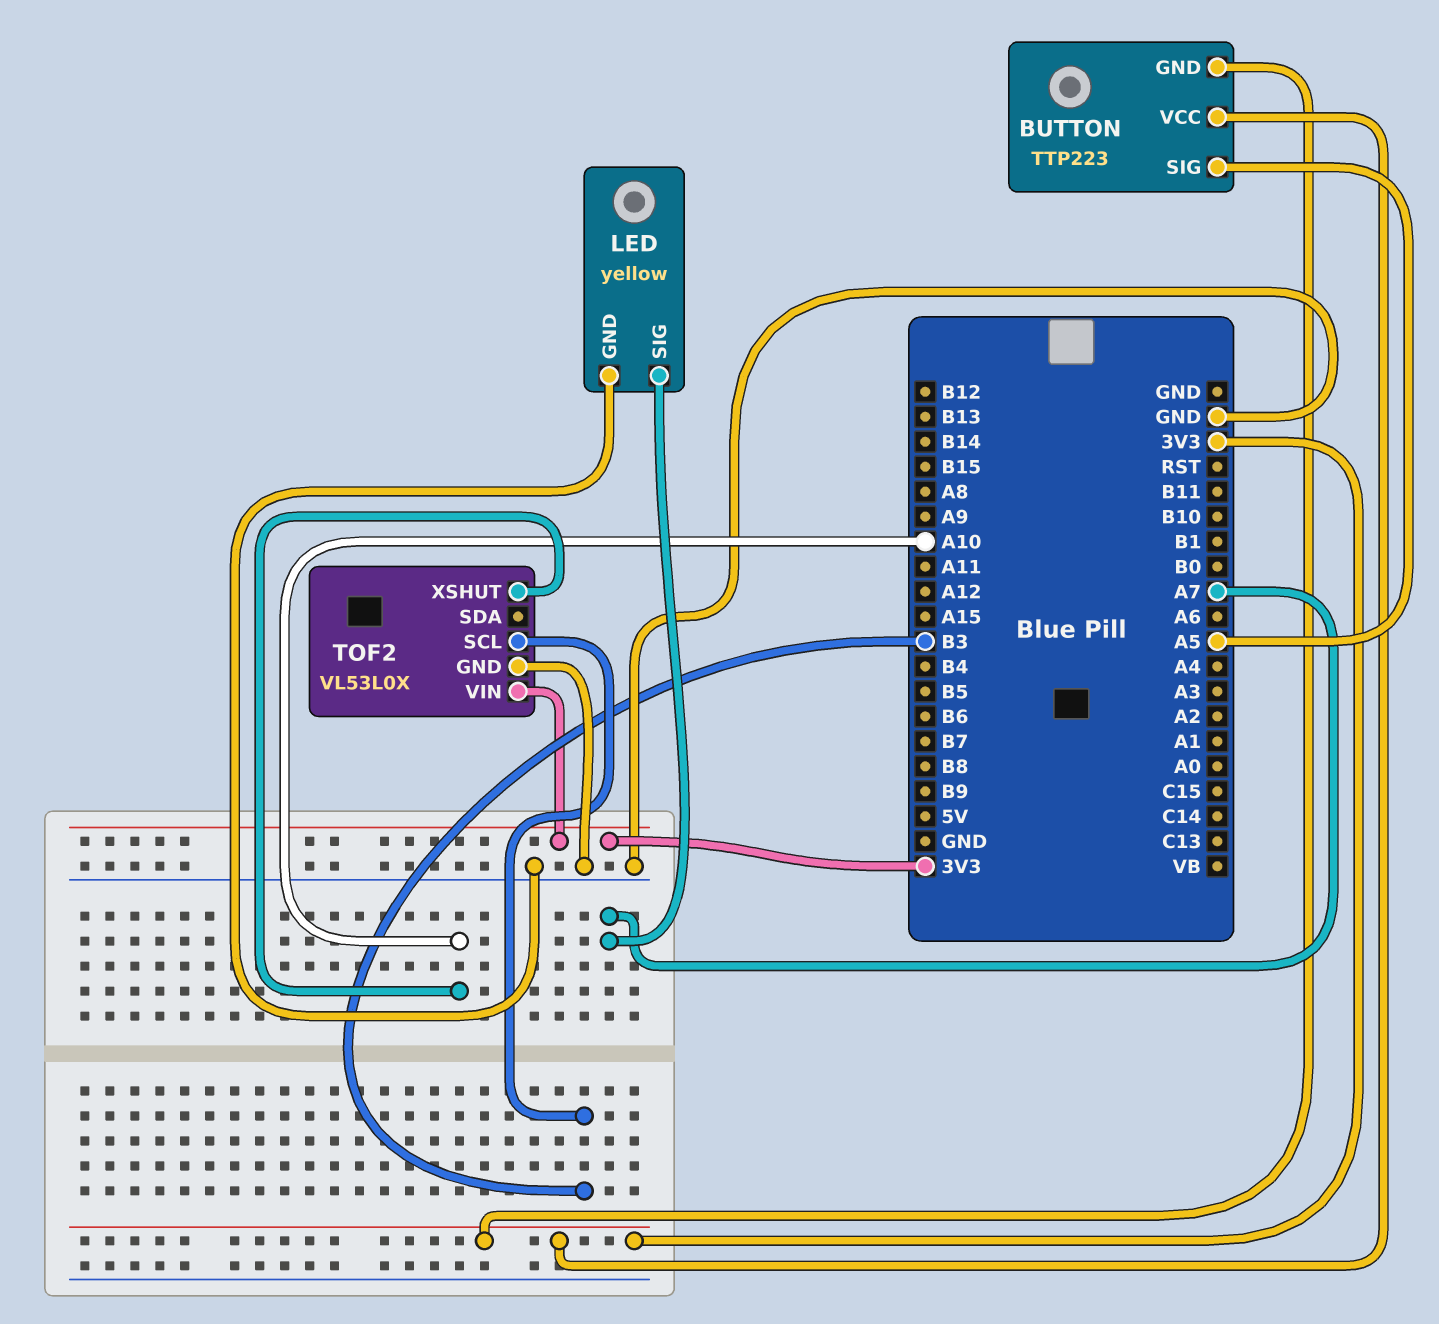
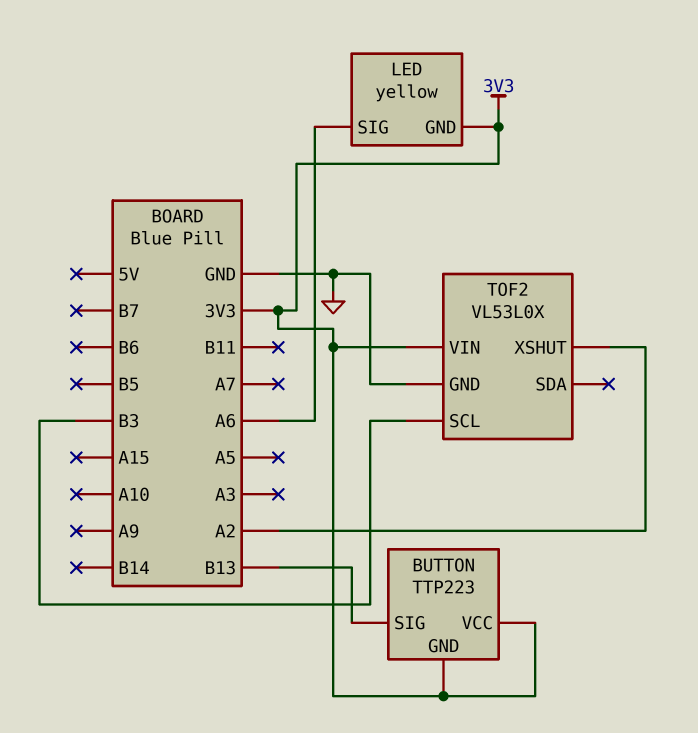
BUTTON pin SIG: A5 -> B13
LED pin GND: GND -> 3V3
LED pin SIG: A7 -> A6
TOF2 pin XSHUT: A10 -> A2

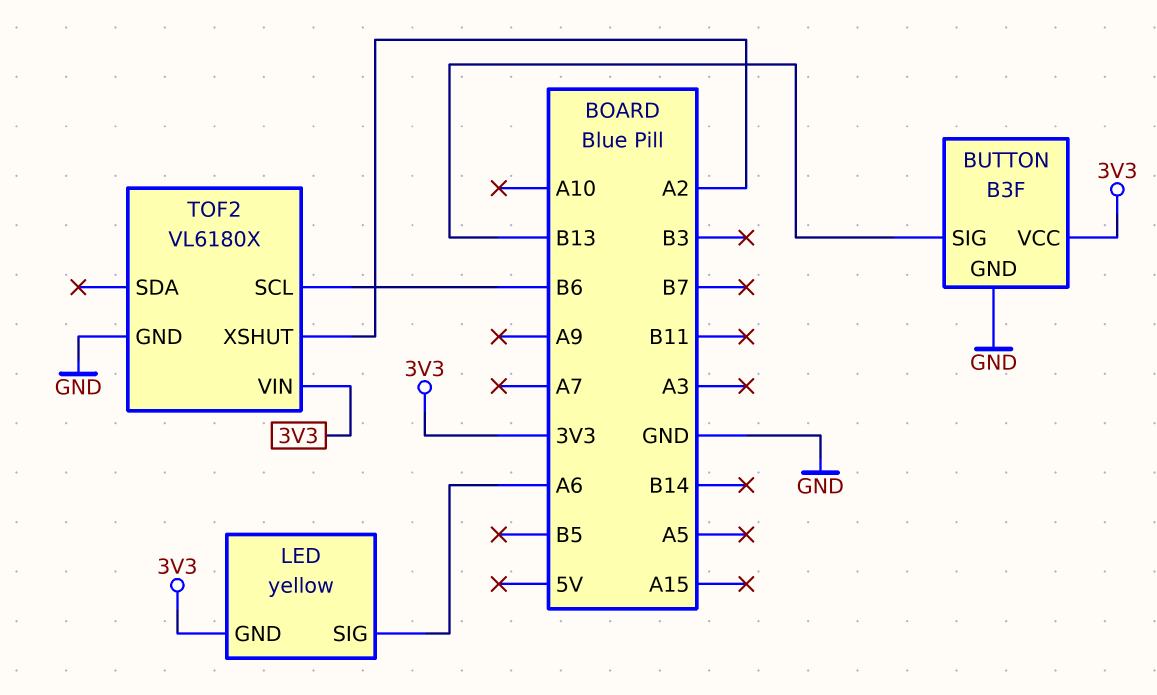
BUTTON: TTP223 -> B3F
BUTTON pin GND: 3V3 -> GND
TOF2: VL53L0X -> VL6180X
TOF2 pin SCL: B3 -> B6

